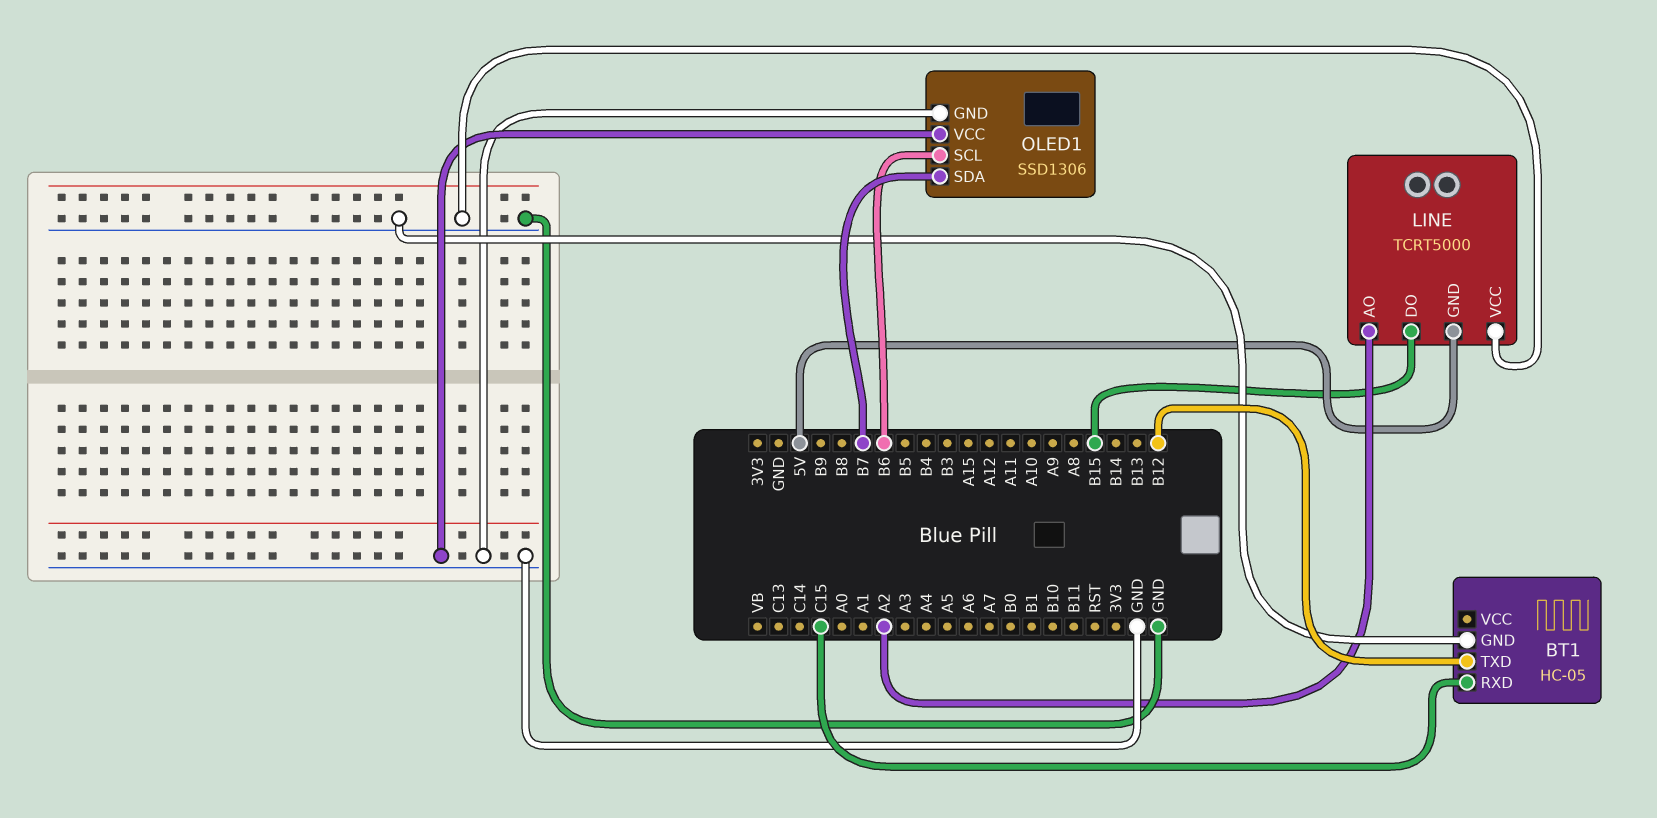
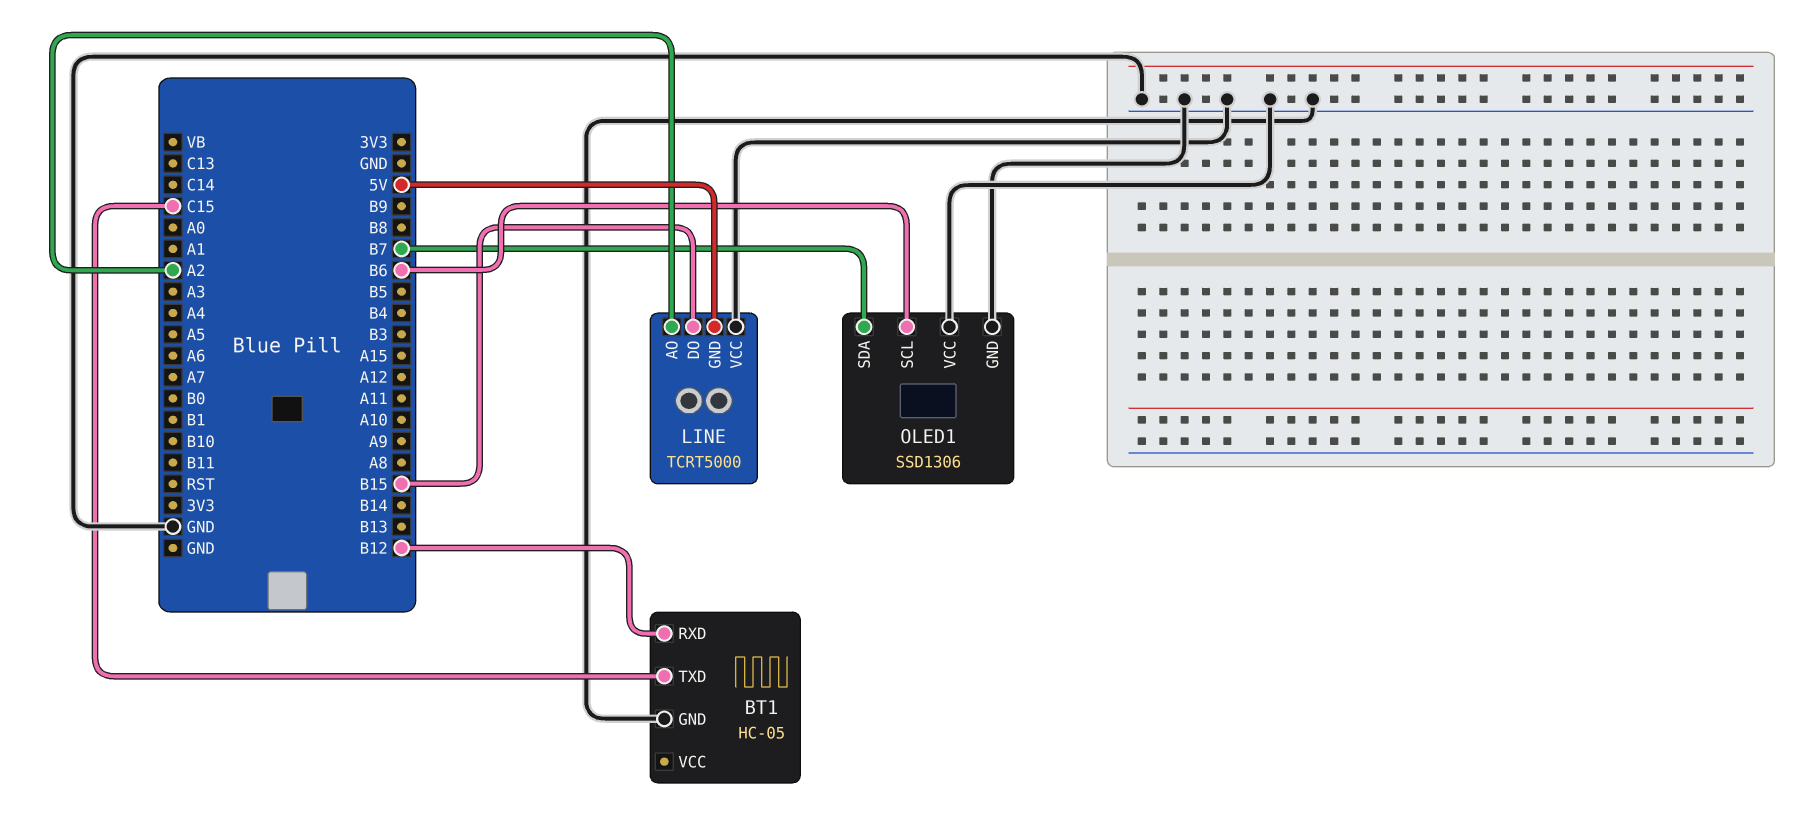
BT1 pin RXD: C15 -> B12
BT1 pin TXD: B12 -> C15

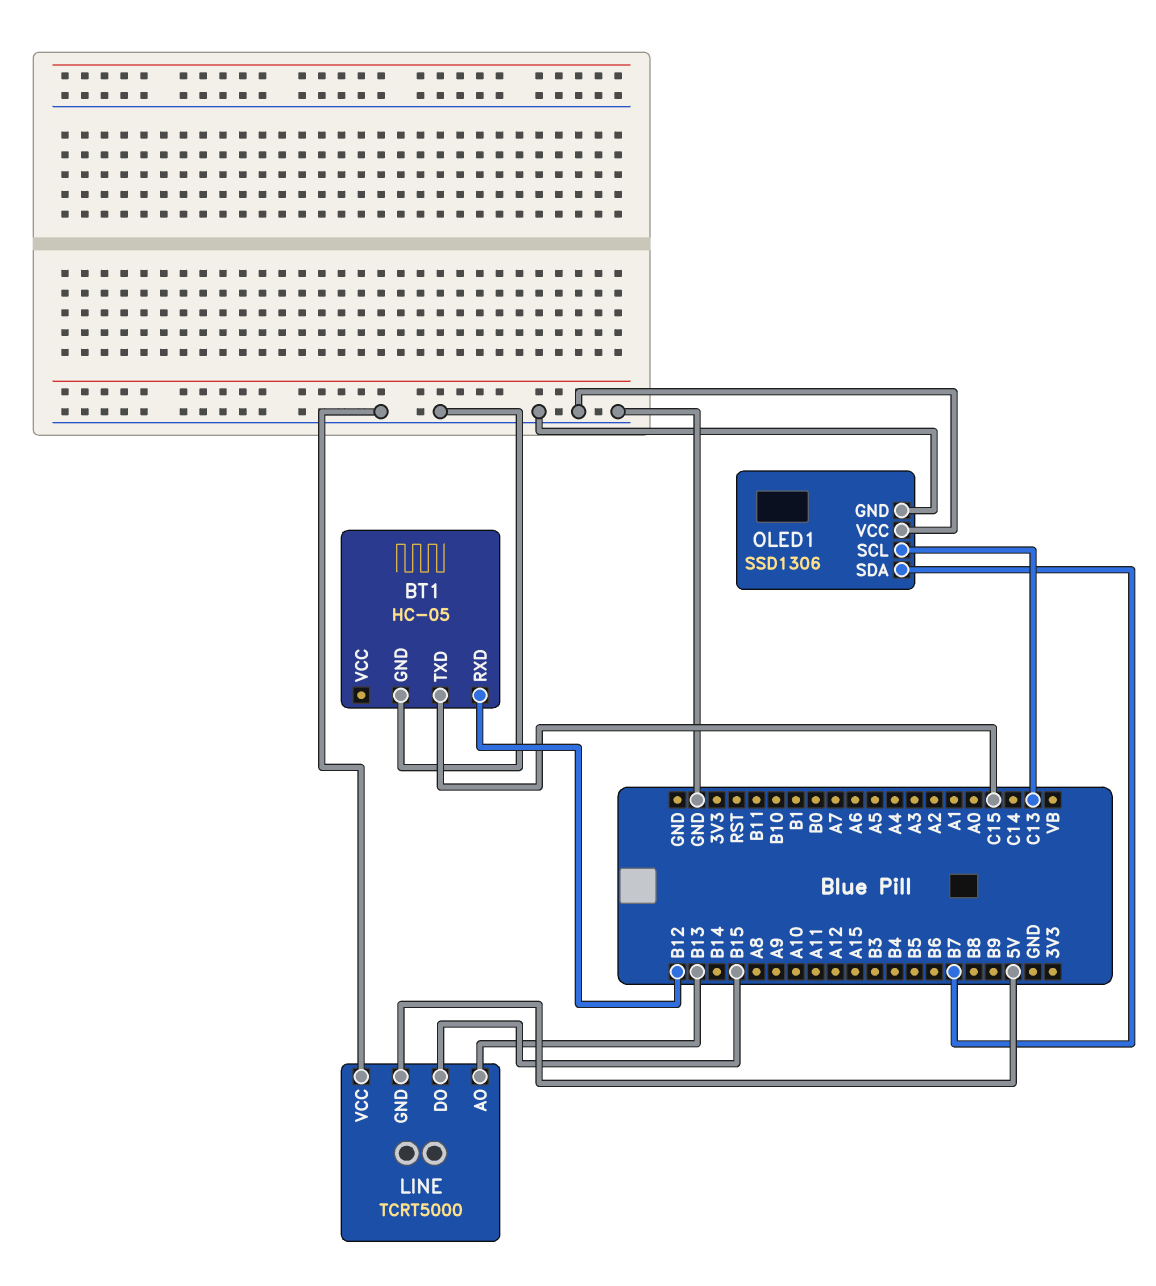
LINE pin AO: A2 -> B13
OLED1 pin SCL: B6 -> C13

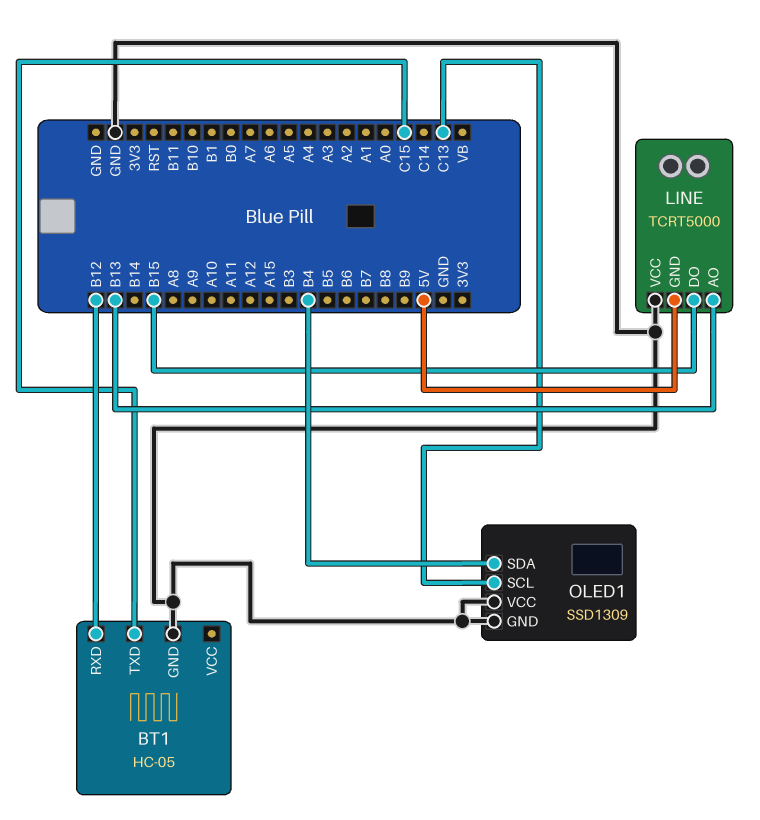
OLED1: SSD1306 -> SSD1309
OLED1 pin SDA: B7 -> B4

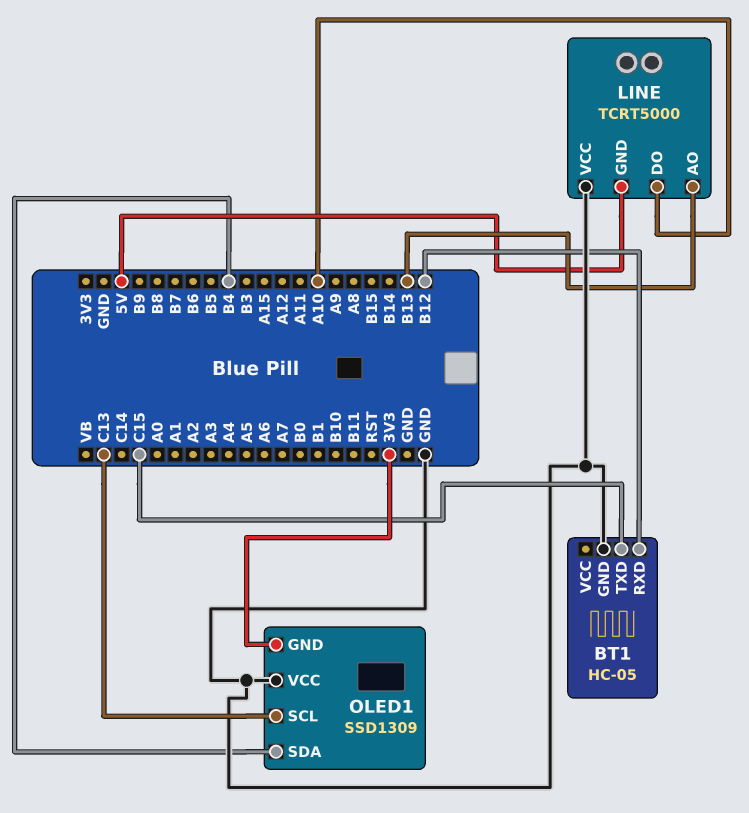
LINE pin DO: B15 -> A10
OLED1 pin GND: GND -> 3V3

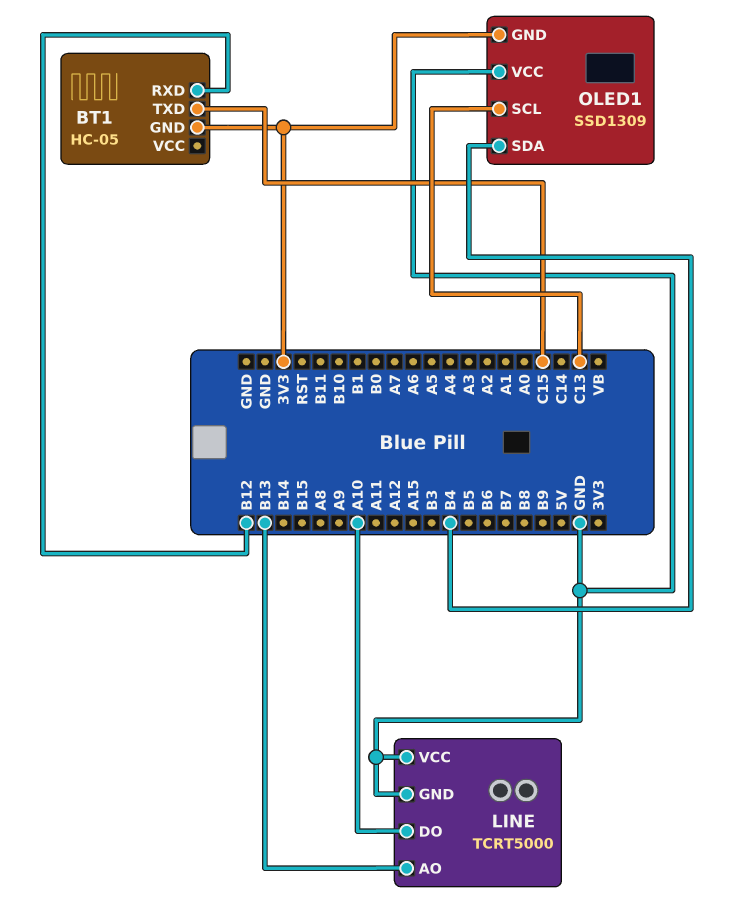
BT1 pin GND: GND -> 3V3
LINE pin GND: 5V -> GND

